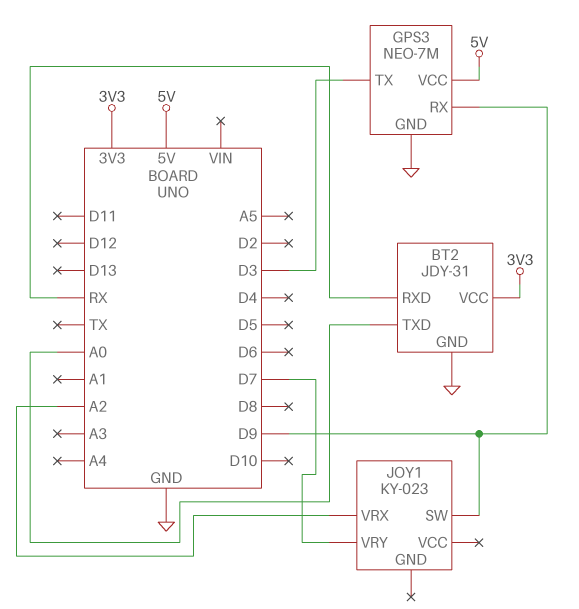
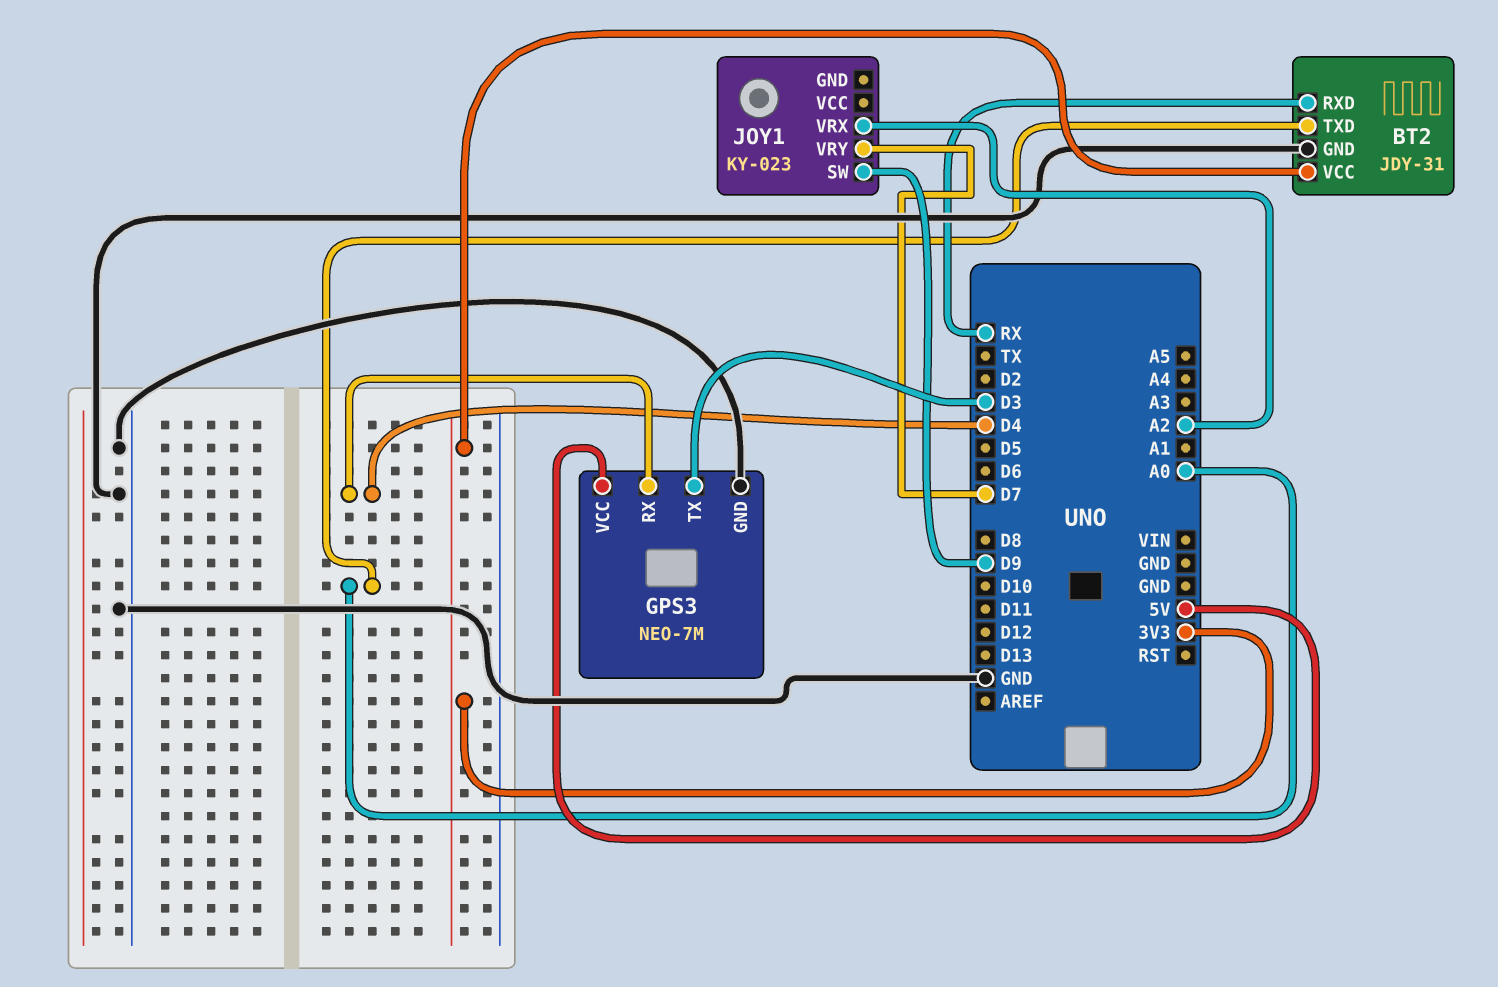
GPS3 pin RX: D9 -> D4

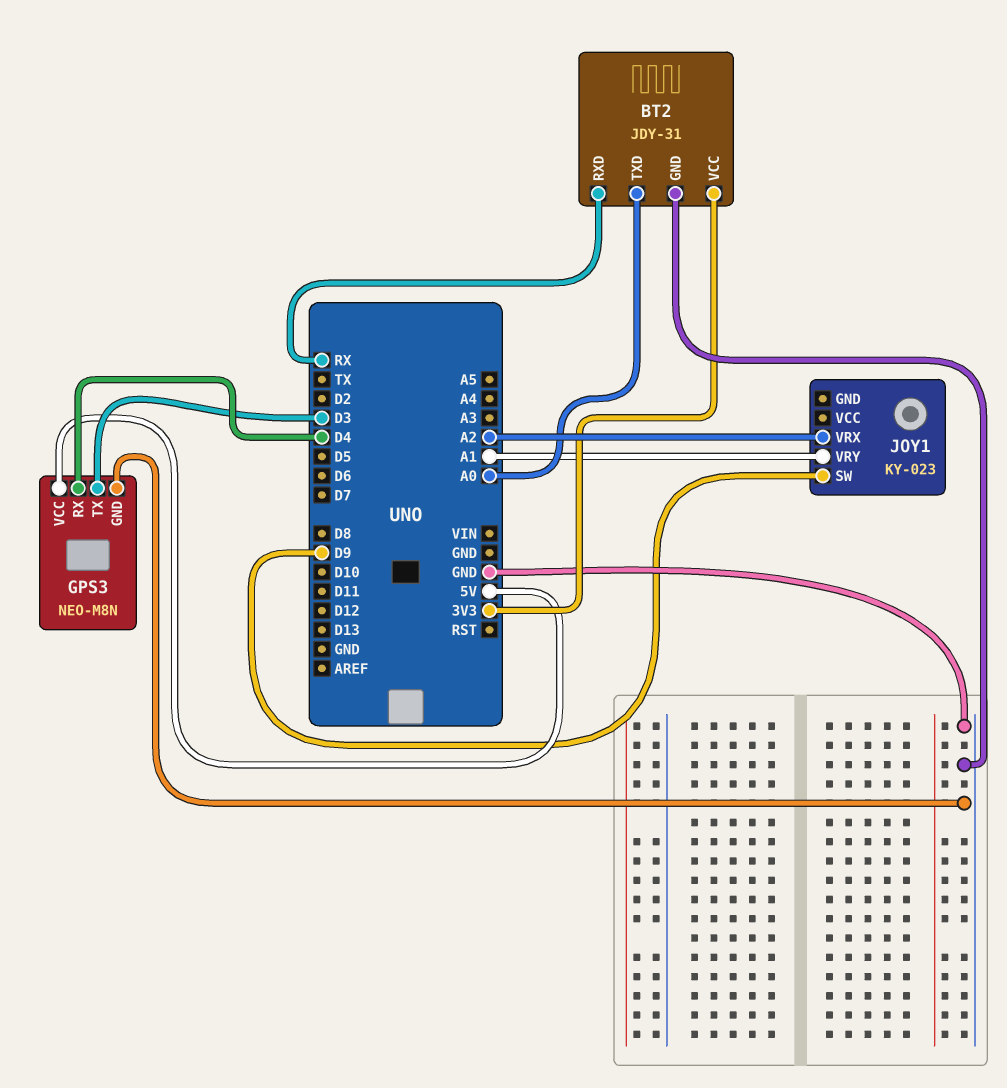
GPS3: NEO-7M -> NEO-M8N
JOY1 pin VRY: D7 -> A1

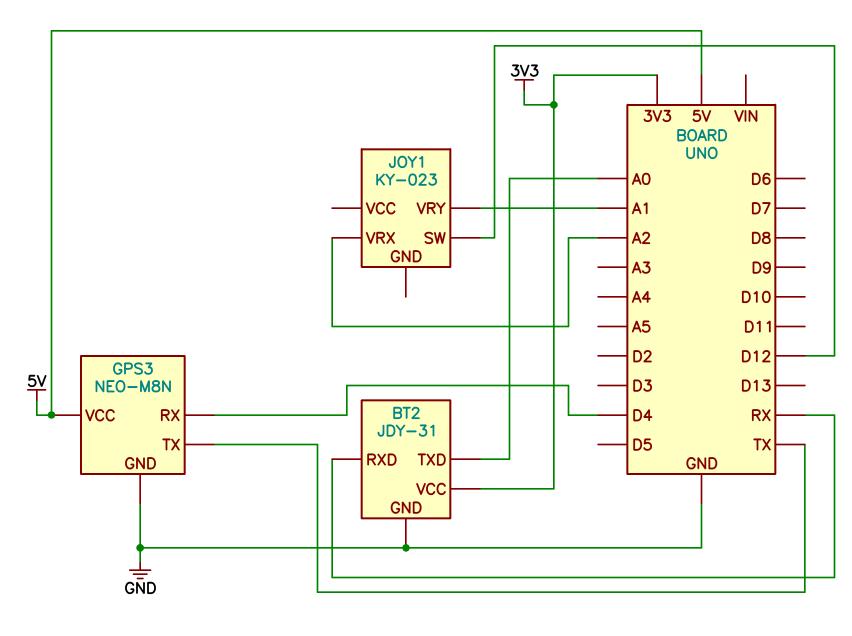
GPS3 pin TX: D3 -> TX
JOY1 pin SW: D9 -> D12

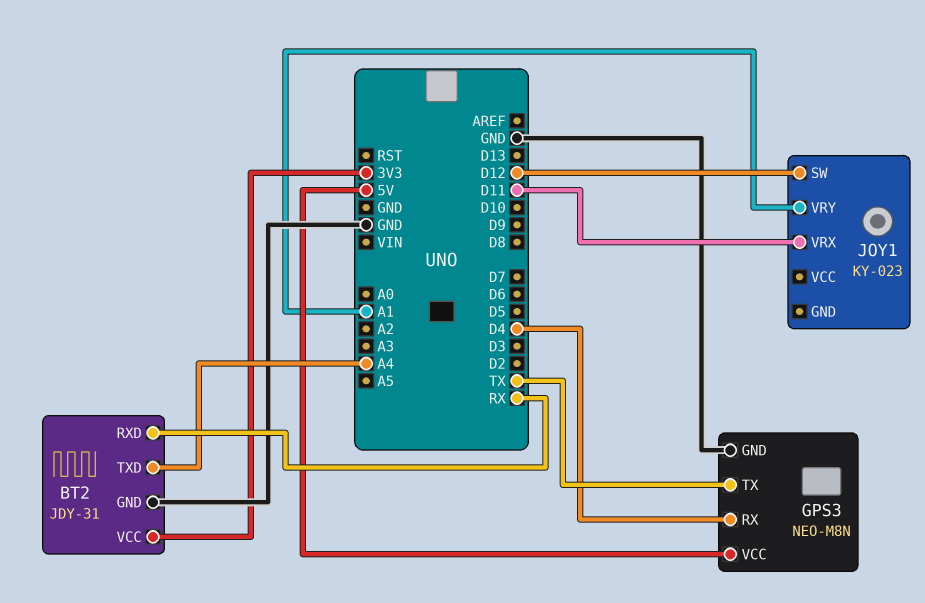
BT2 pin TXD: A0 -> A4
JOY1 pin VRX: A2 -> D11

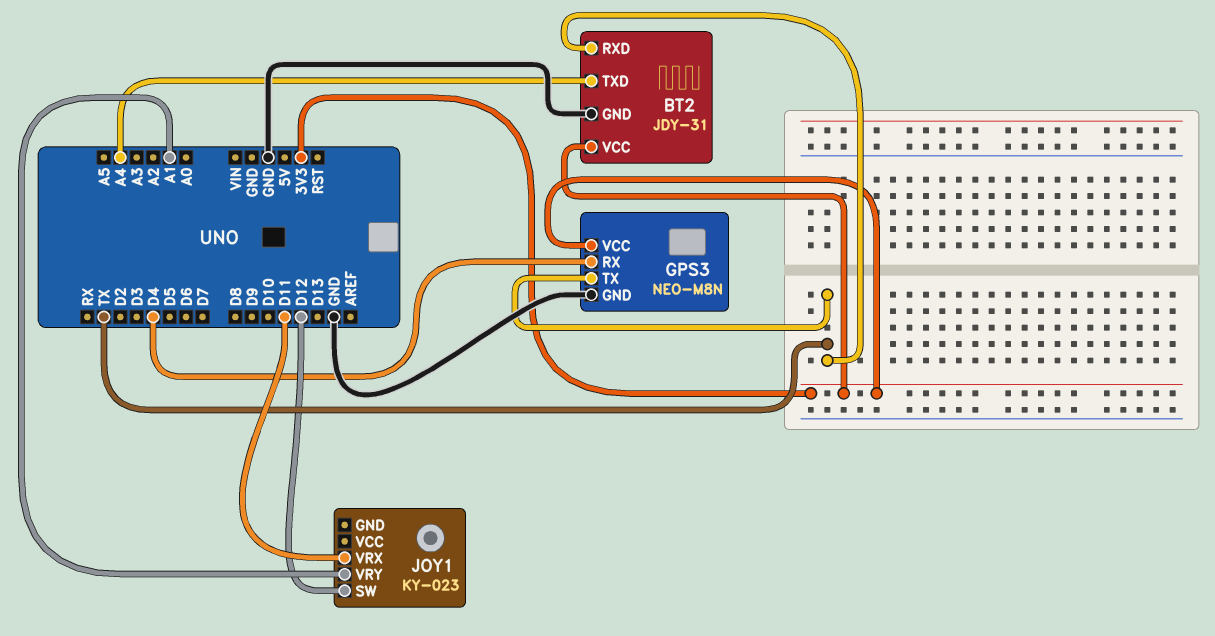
BT2 pin RXD: RX -> TX
GPS3 pin VCC: 5V -> 3V3

